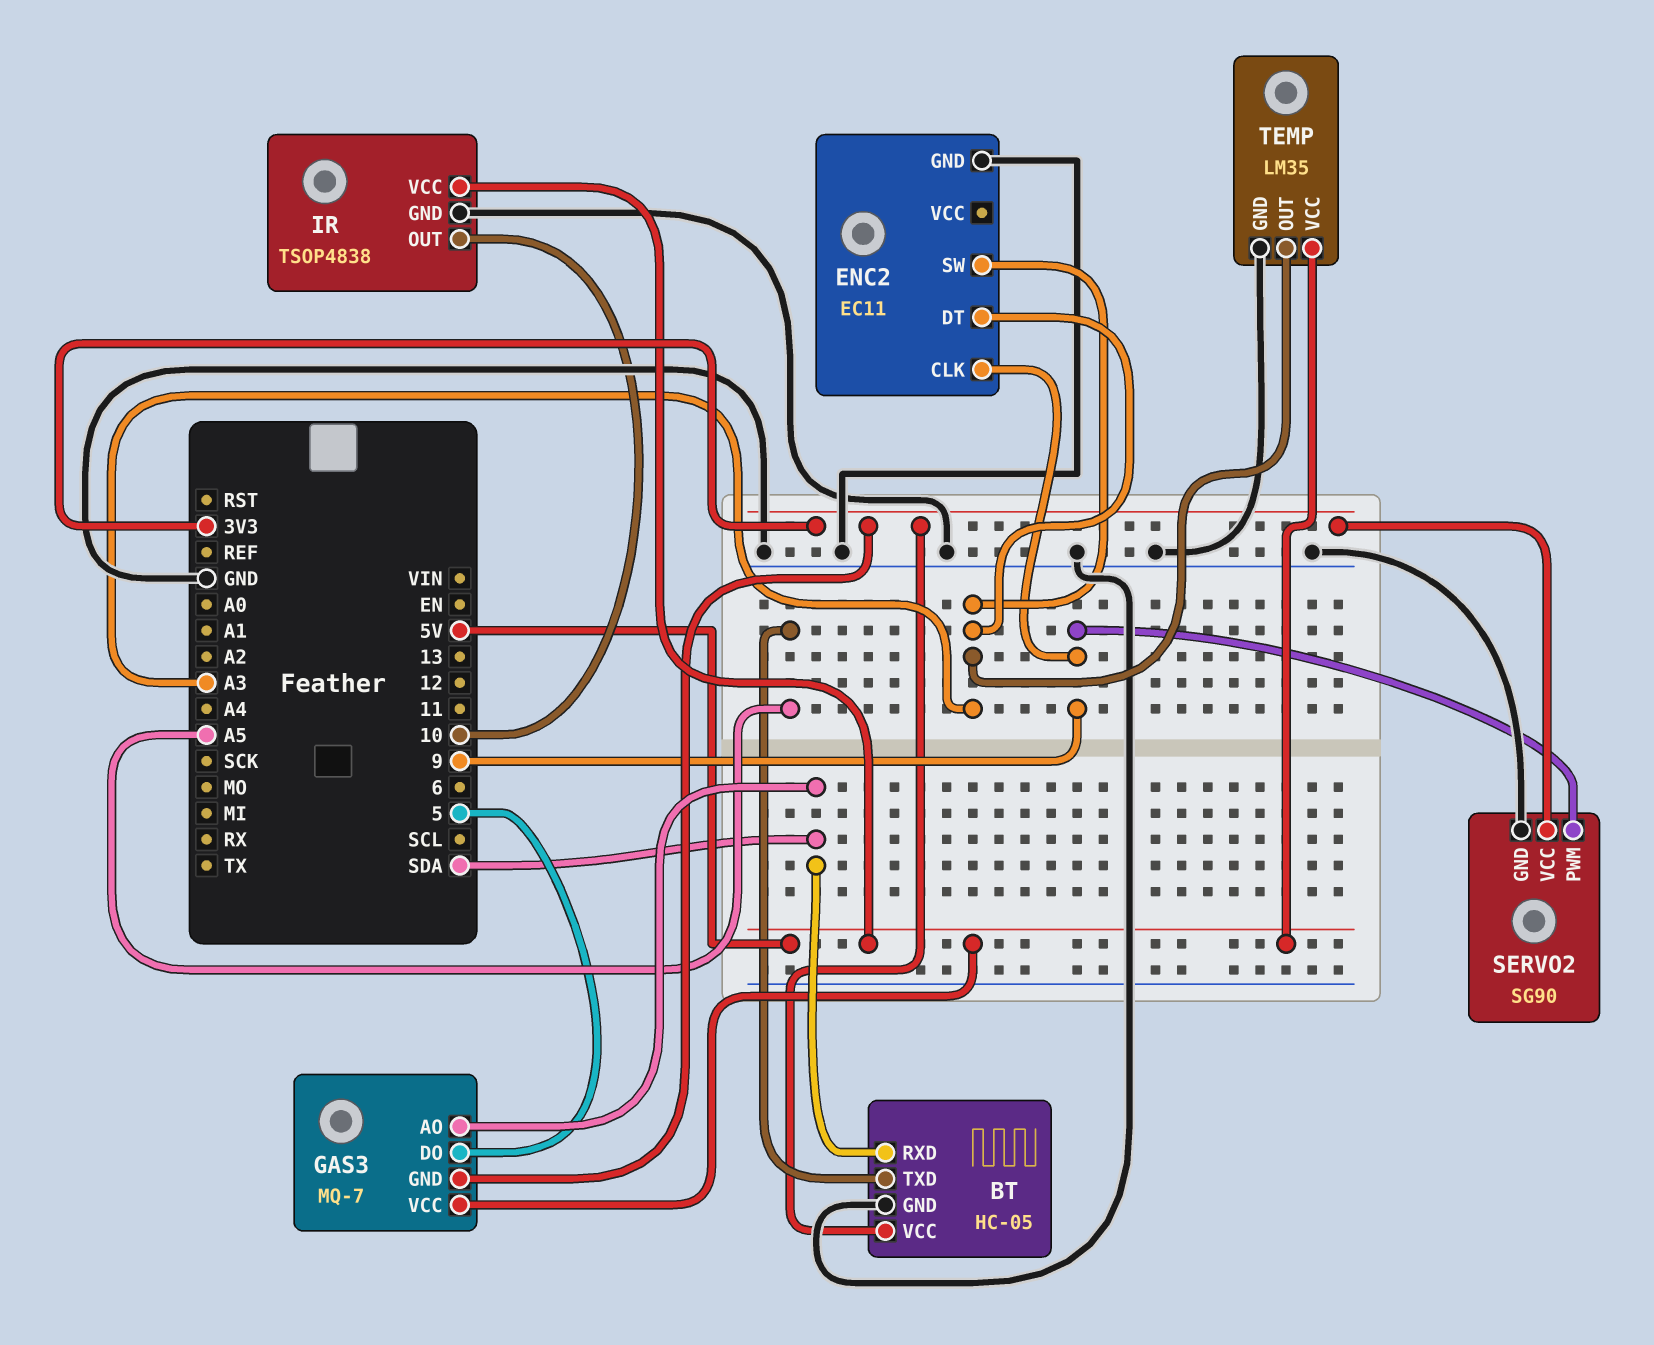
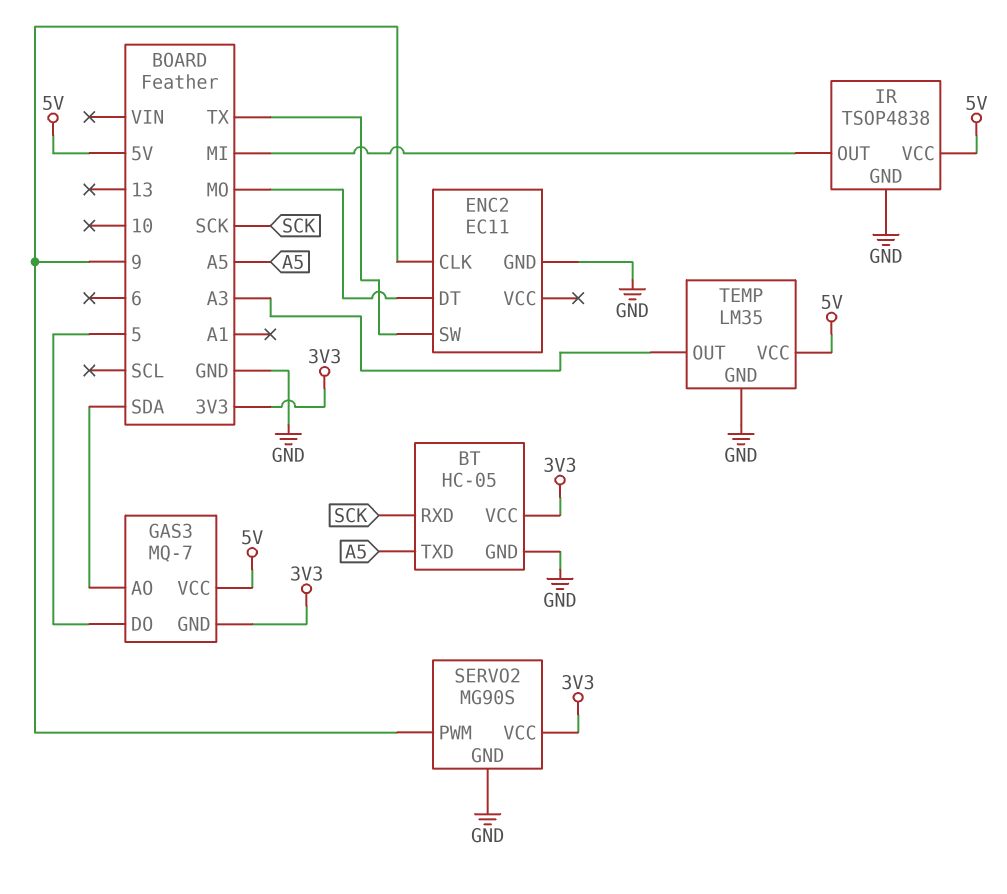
BT pin RXD: SDA -> SCK
ENC2 pin DT: A3 -> MO
ENC2 pin SW: A3 -> TX
IR pin OUT: 10 -> MI
SERVO2: SG90 -> MG90S

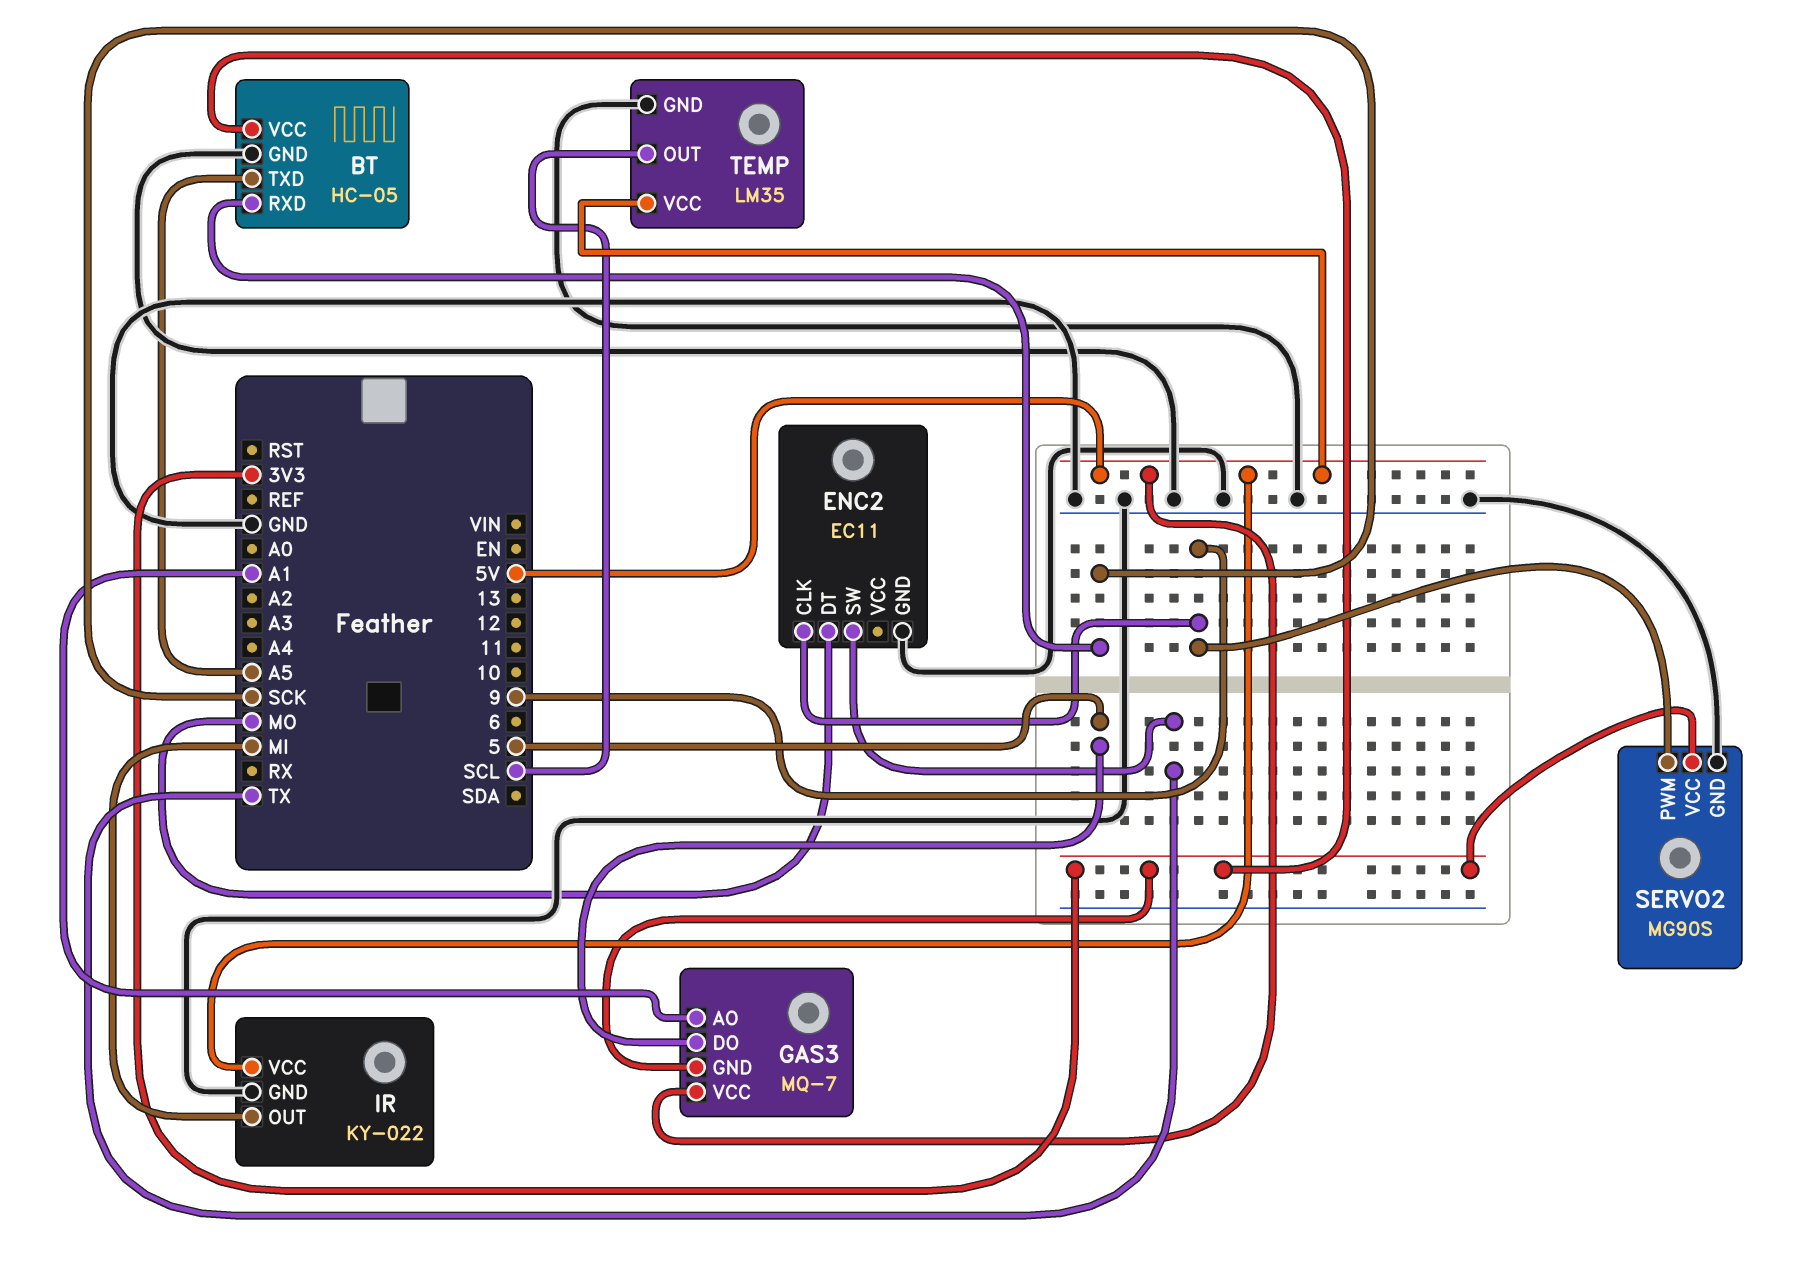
GAS3 pin AO: SDA -> A1
IR: TSOP4838 -> KY-022
TEMP pin OUT: A3 -> SCL

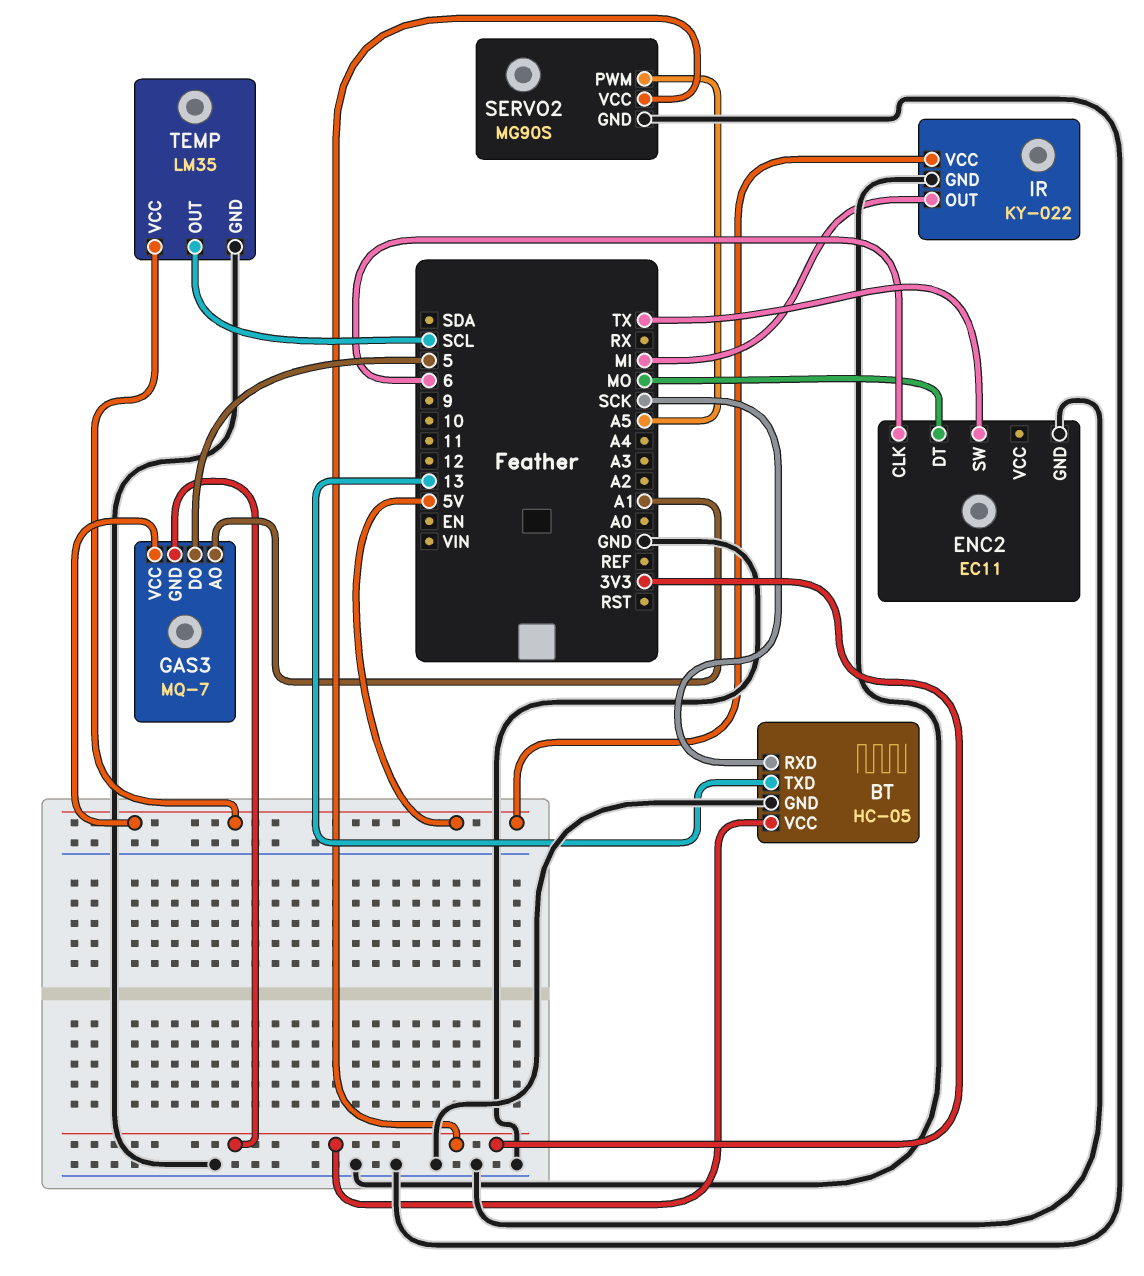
BT pin TXD: A5 -> 13
ENC2 pin CLK: 9 -> 6
SERVO2 pin PWM: 9 -> A5

